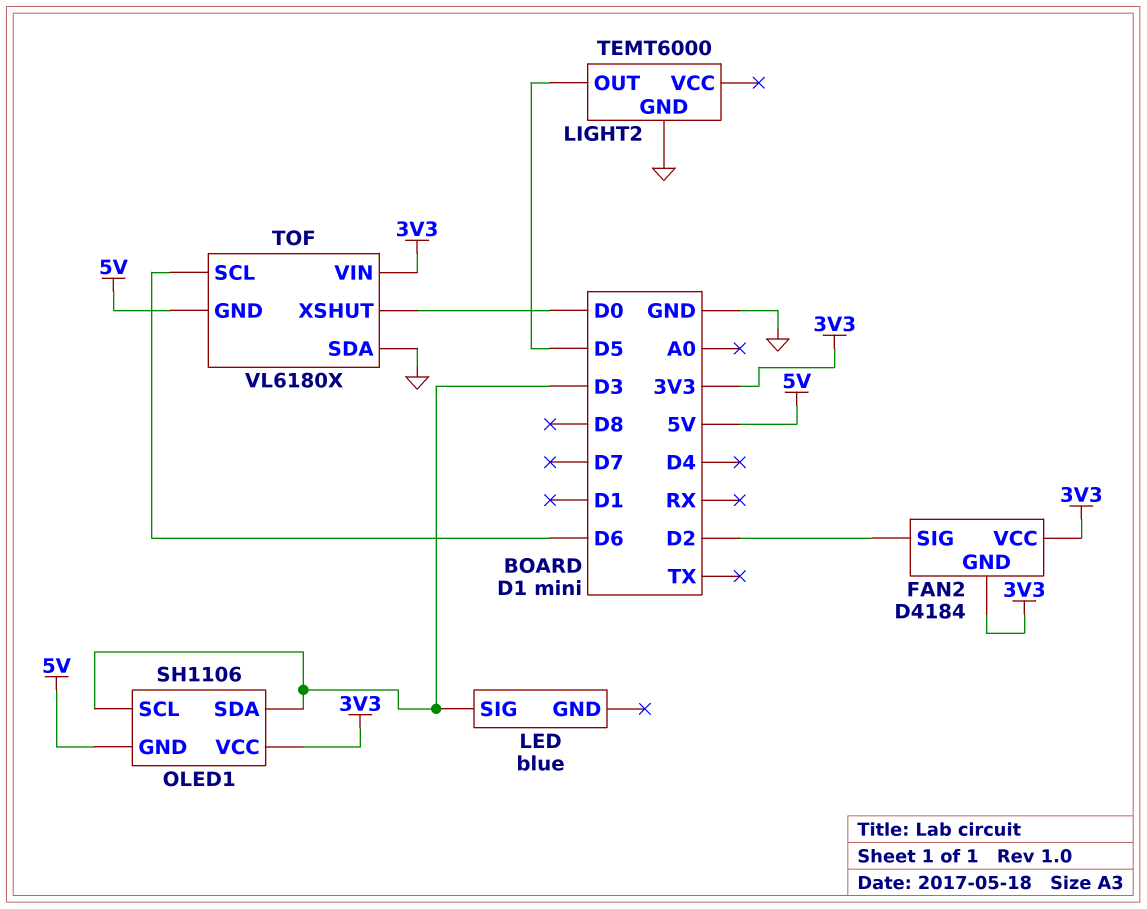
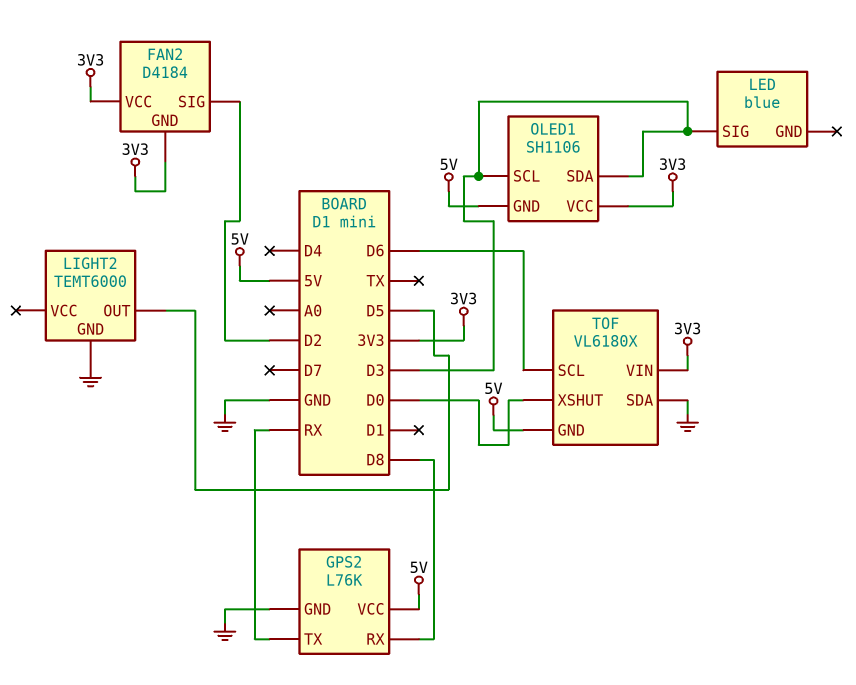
GPS2: none -> L76K
GPS2 pin GND: none -> GND
GPS2 pin RX: none -> D8
GPS2 pin TX: none -> RX
GPS2 pin VCC: none -> 5V

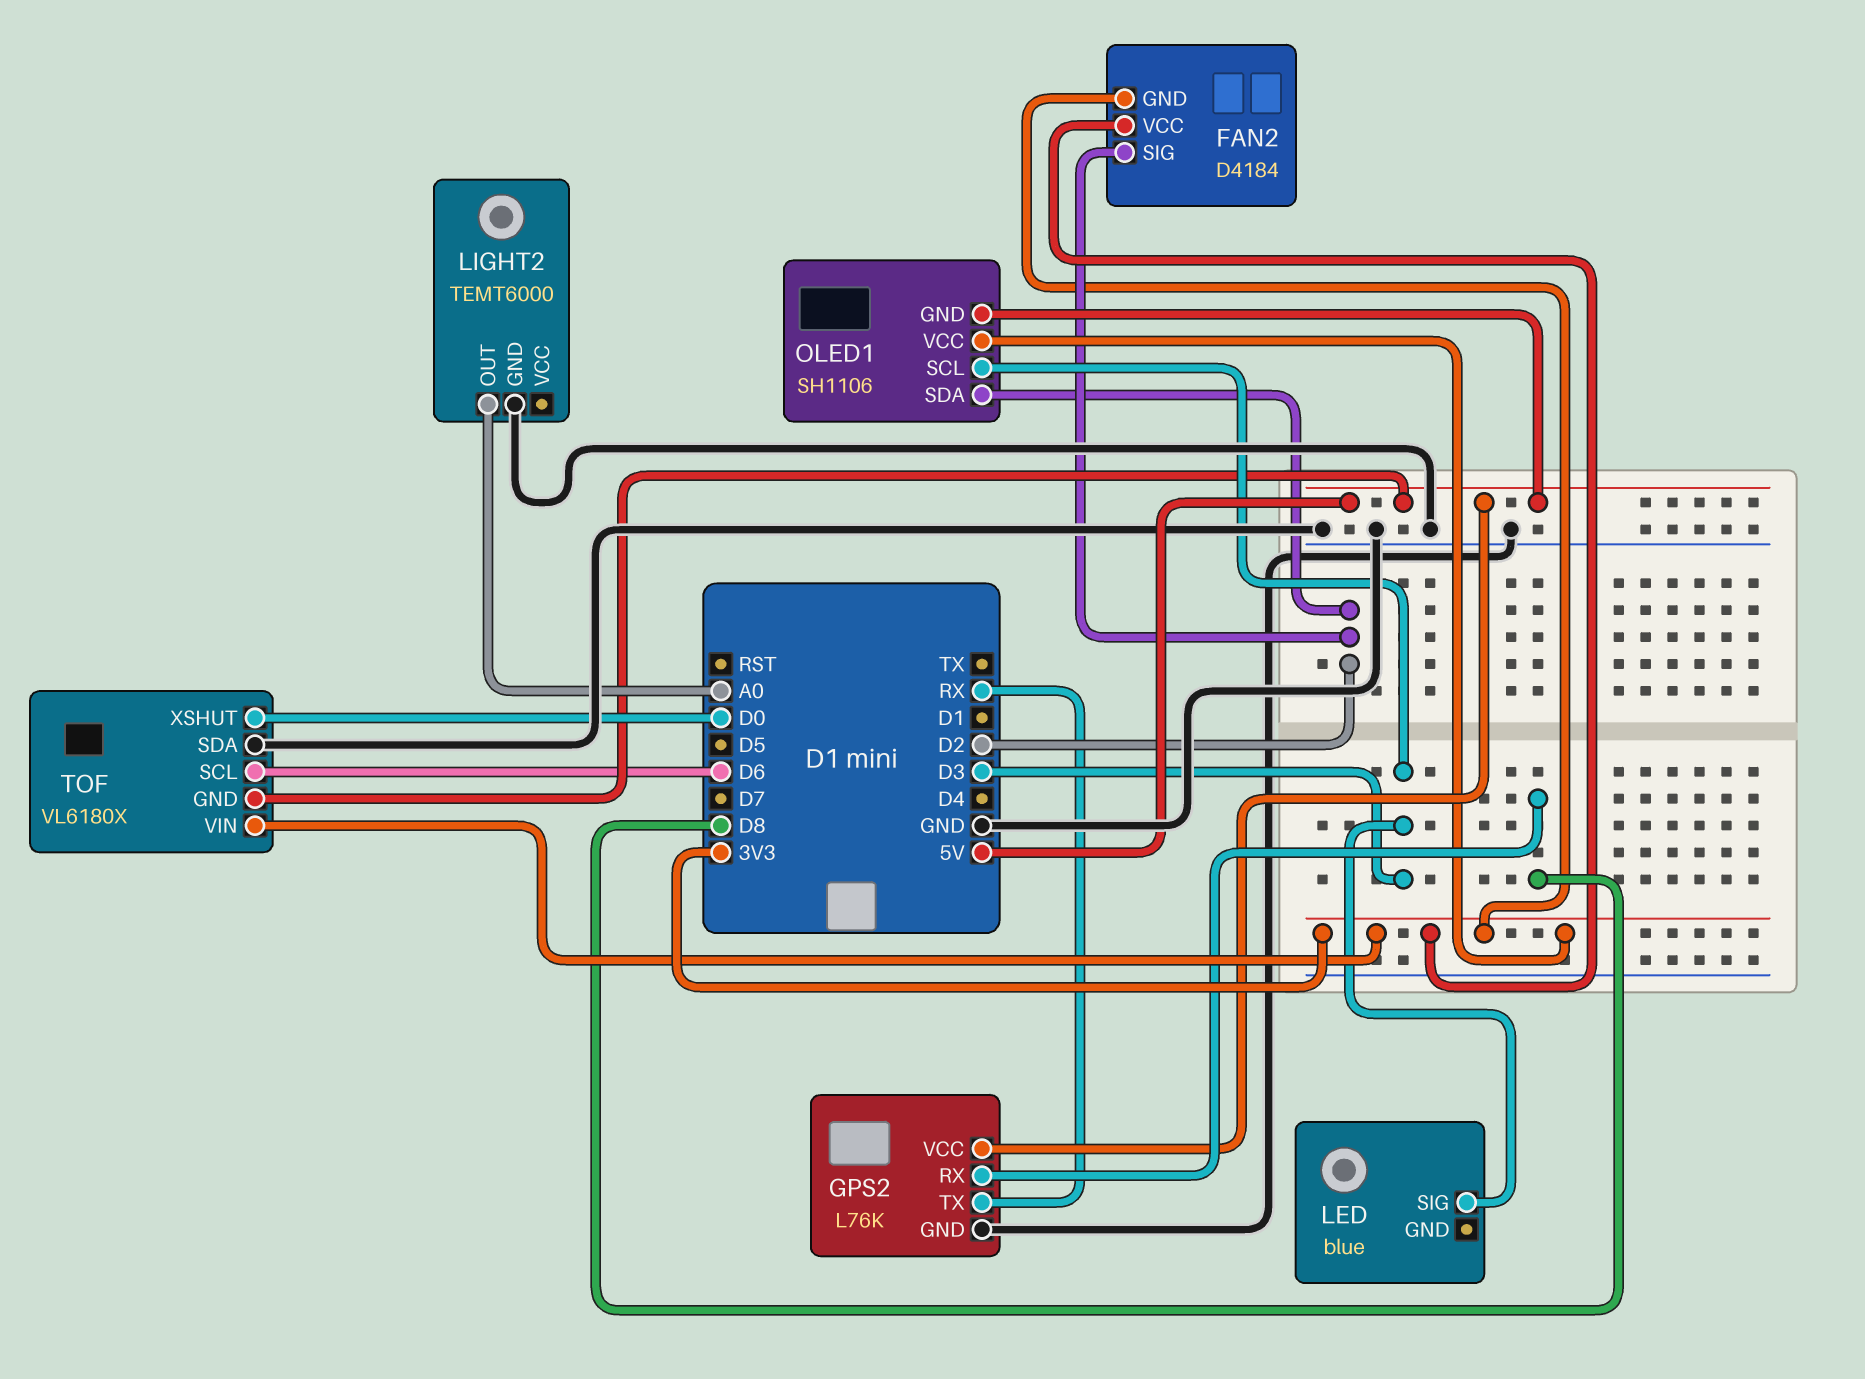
LIGHT2 pin OUT: D5 -> A0
OLED1 pin SDA: D3 -> D2

